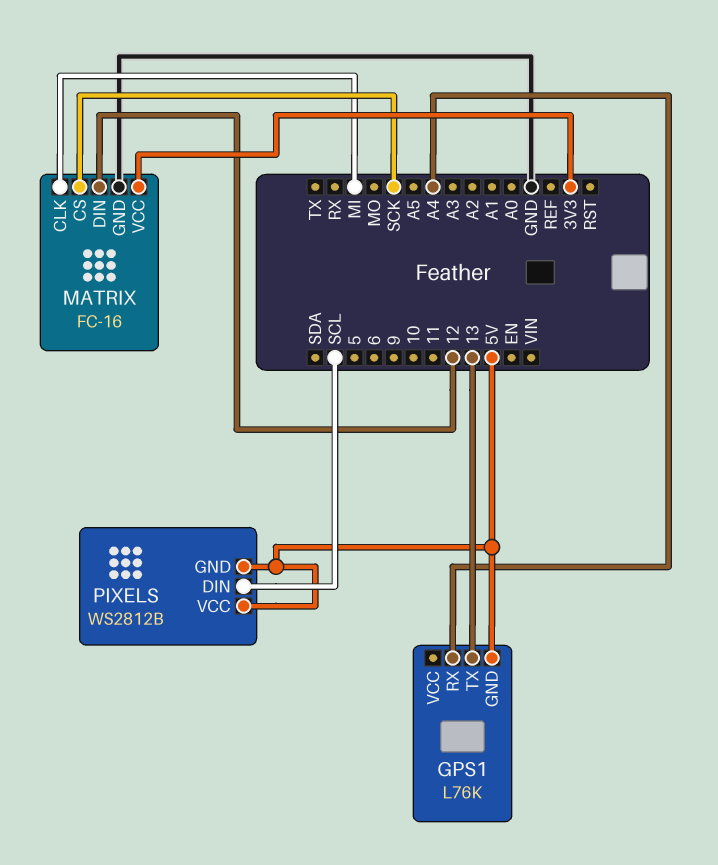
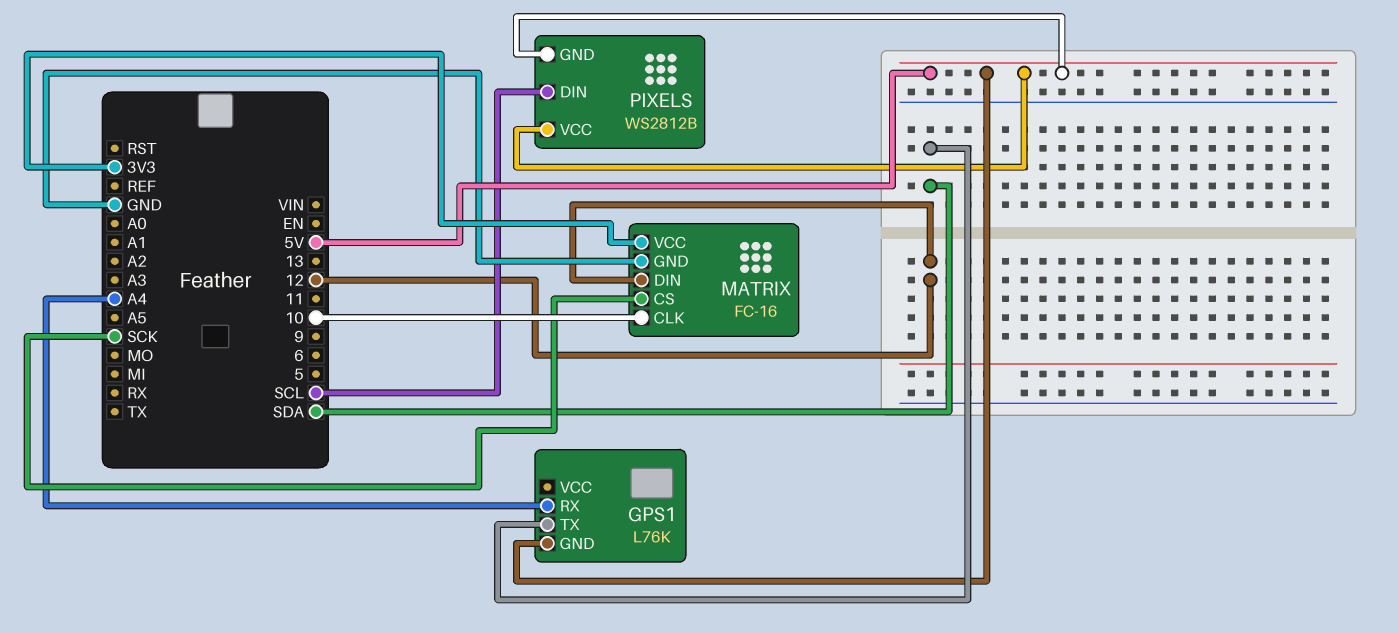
GPS1 pin TX: 13 -> SDA
MATRIX pin CLK: MI -> 10

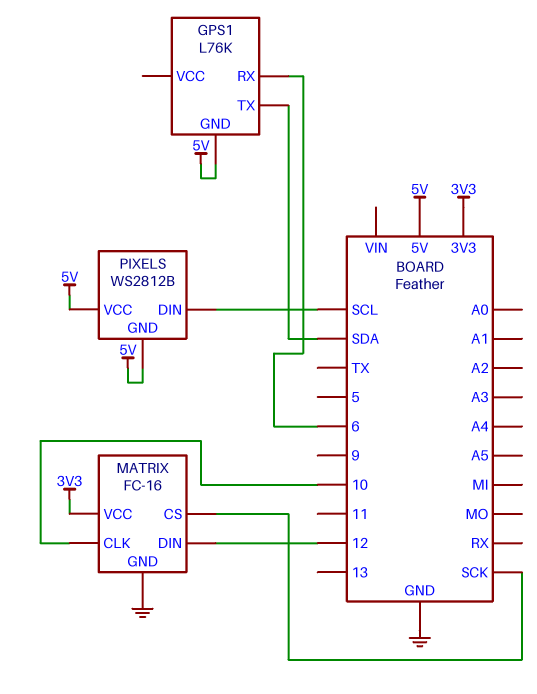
GPS1 pin RX: A4 -> 6

